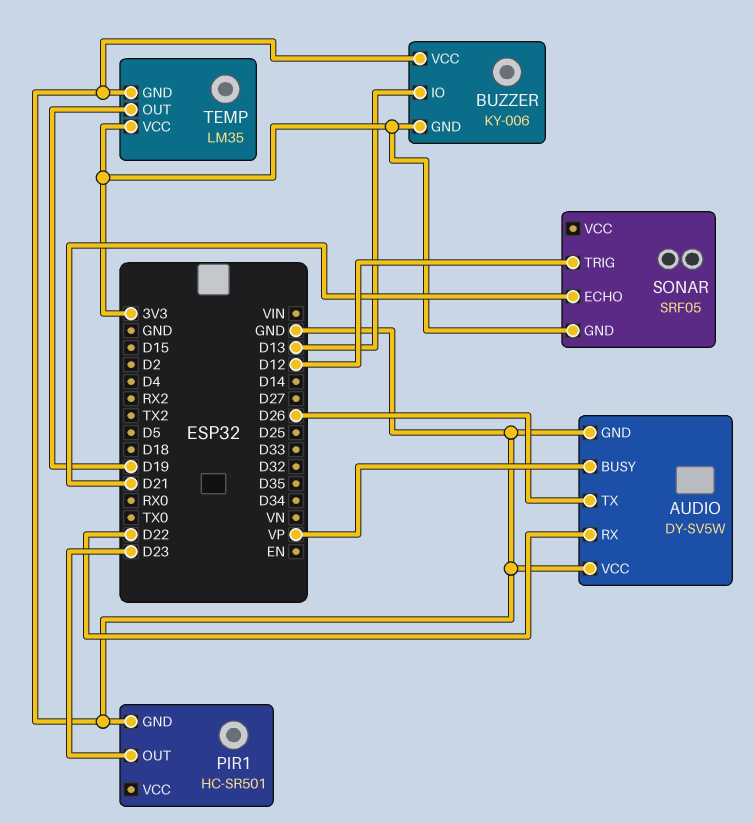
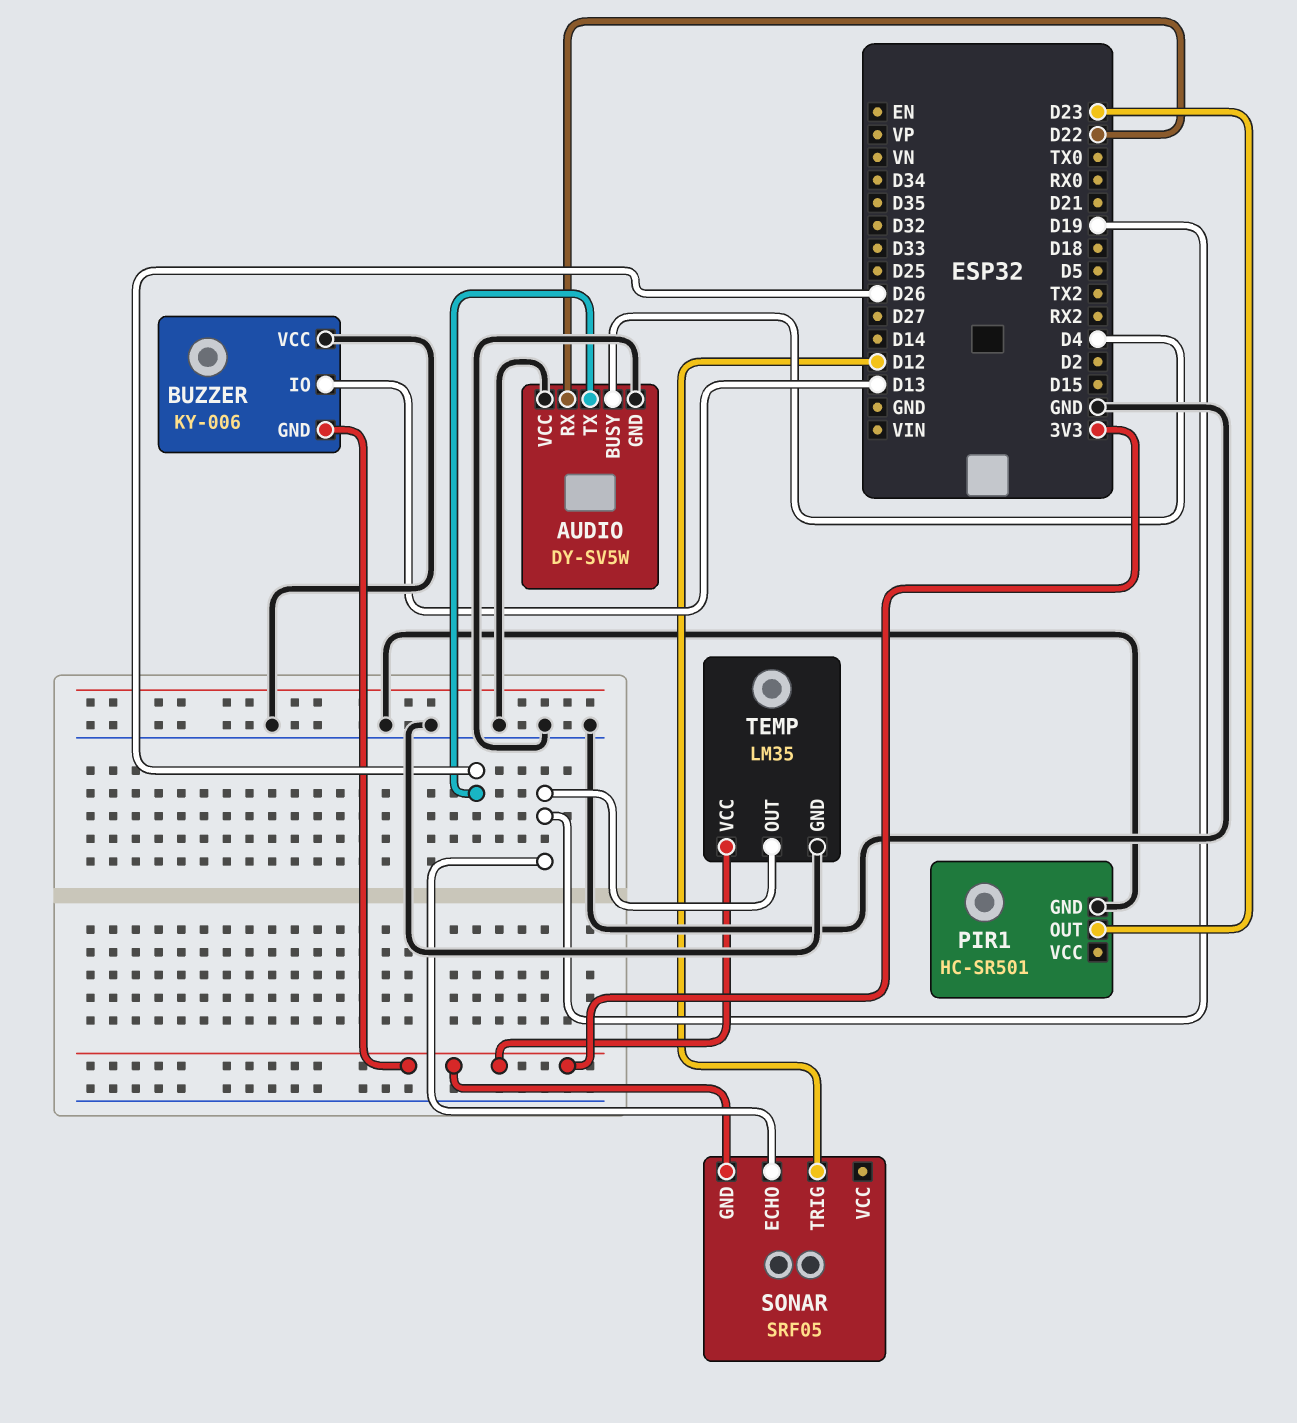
AUDIO pin BUSY: VP -> D4
SONAR pin ECHO: D21 -> D19

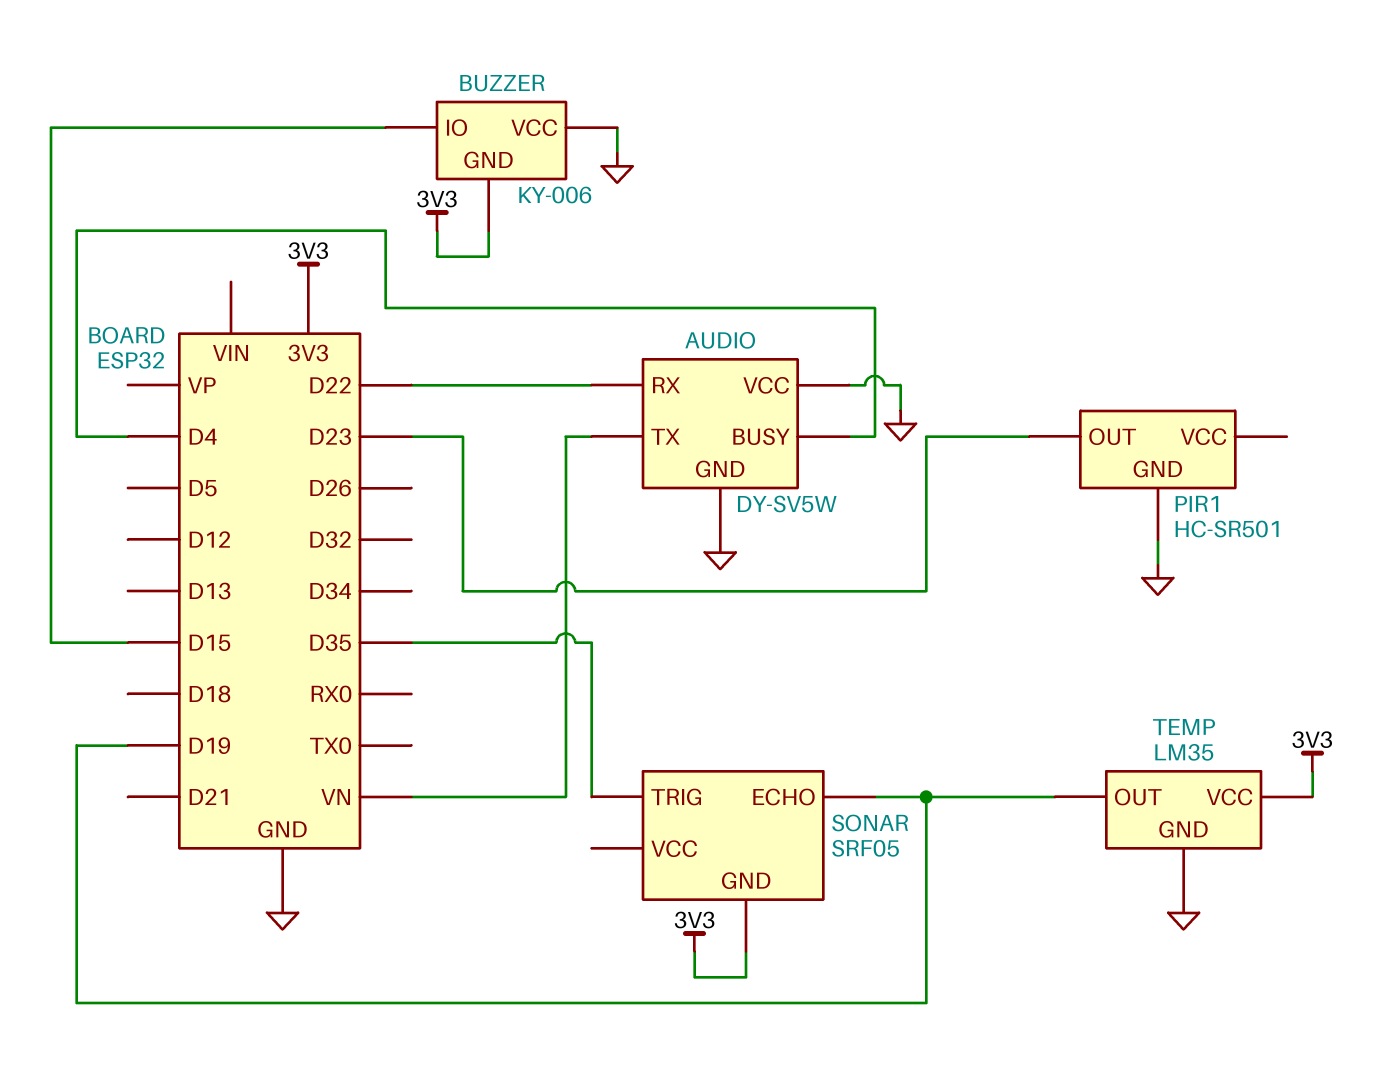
AUDIO pin TX: D26 -> VN
BUZZER pin IO: D13 -> D15
SONAR pin TRIG: D12 -> D35

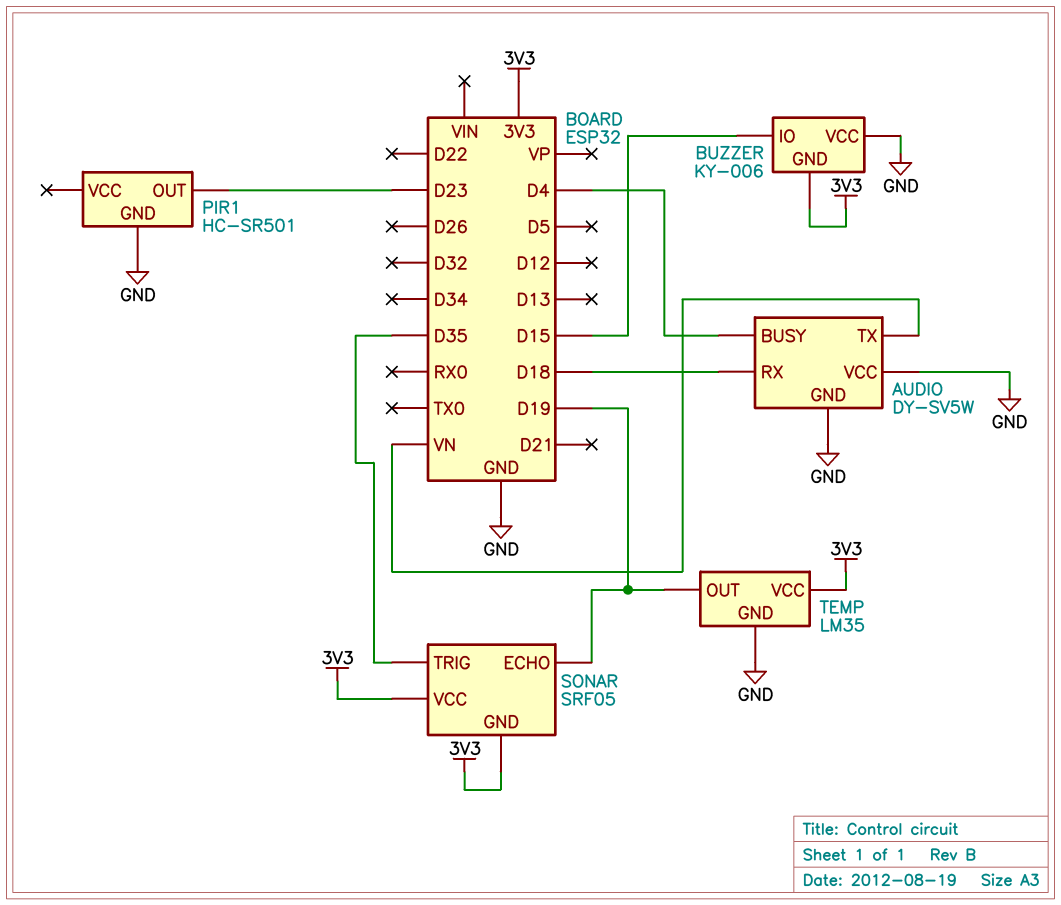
AUDIO pin RX: D22 -> D18
SONAR pin VCC: none -> 3V3

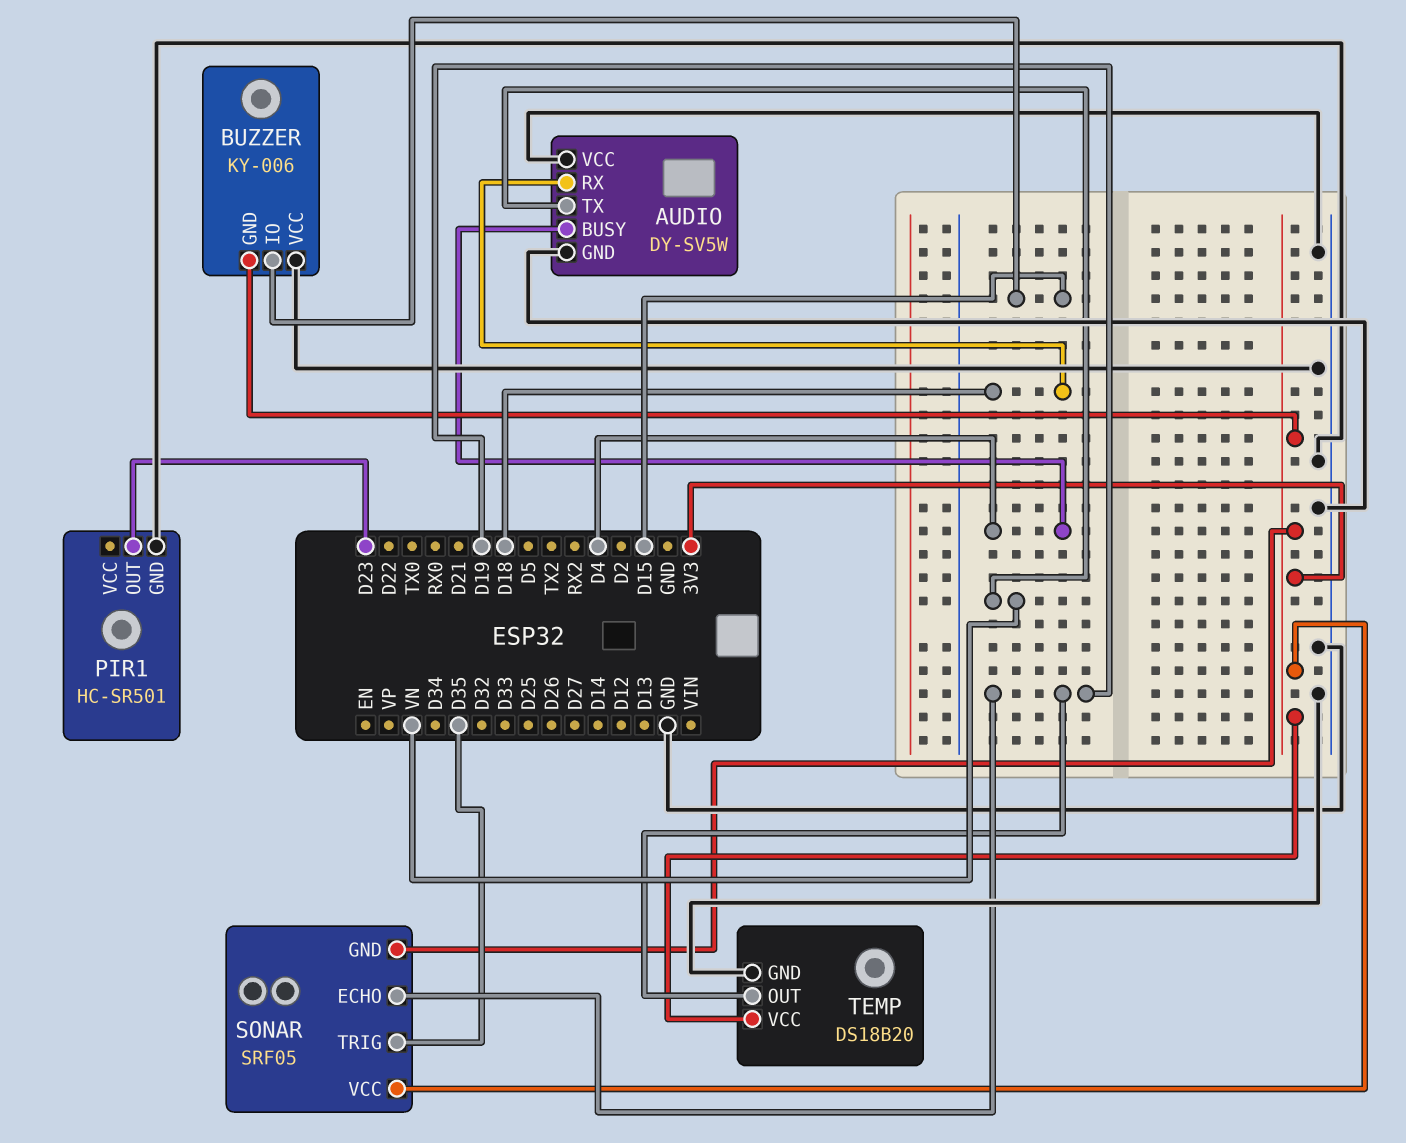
TEMP: LM35 -> DS18B20

